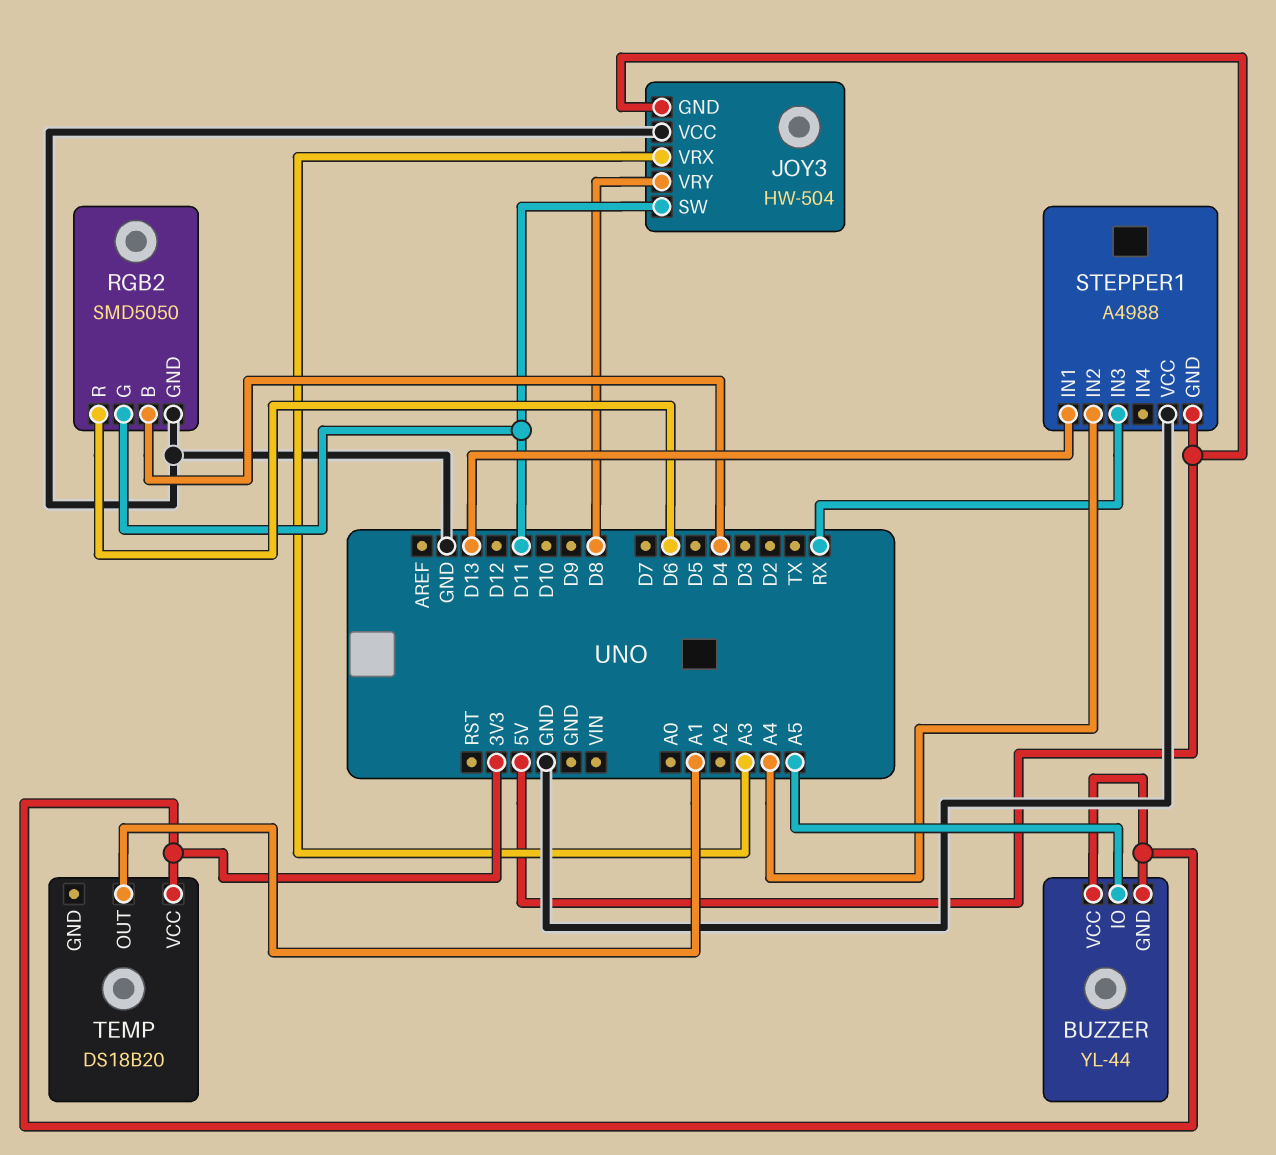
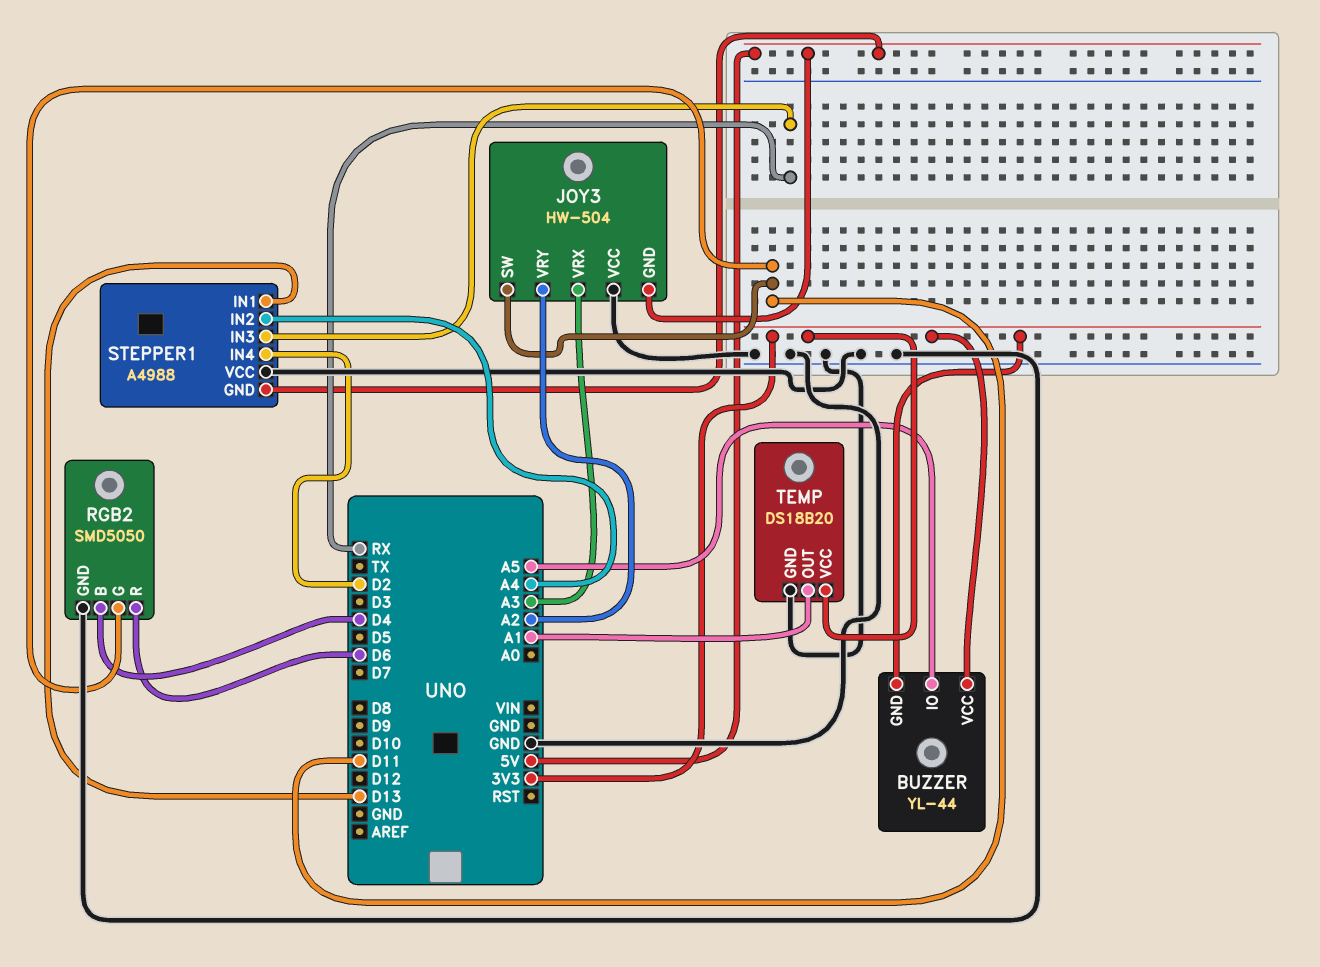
JOY3 pin VRY: D8 -> A2
STEPPER1 pin IN4: none -> D2
TEMP pin GND: none -> GND

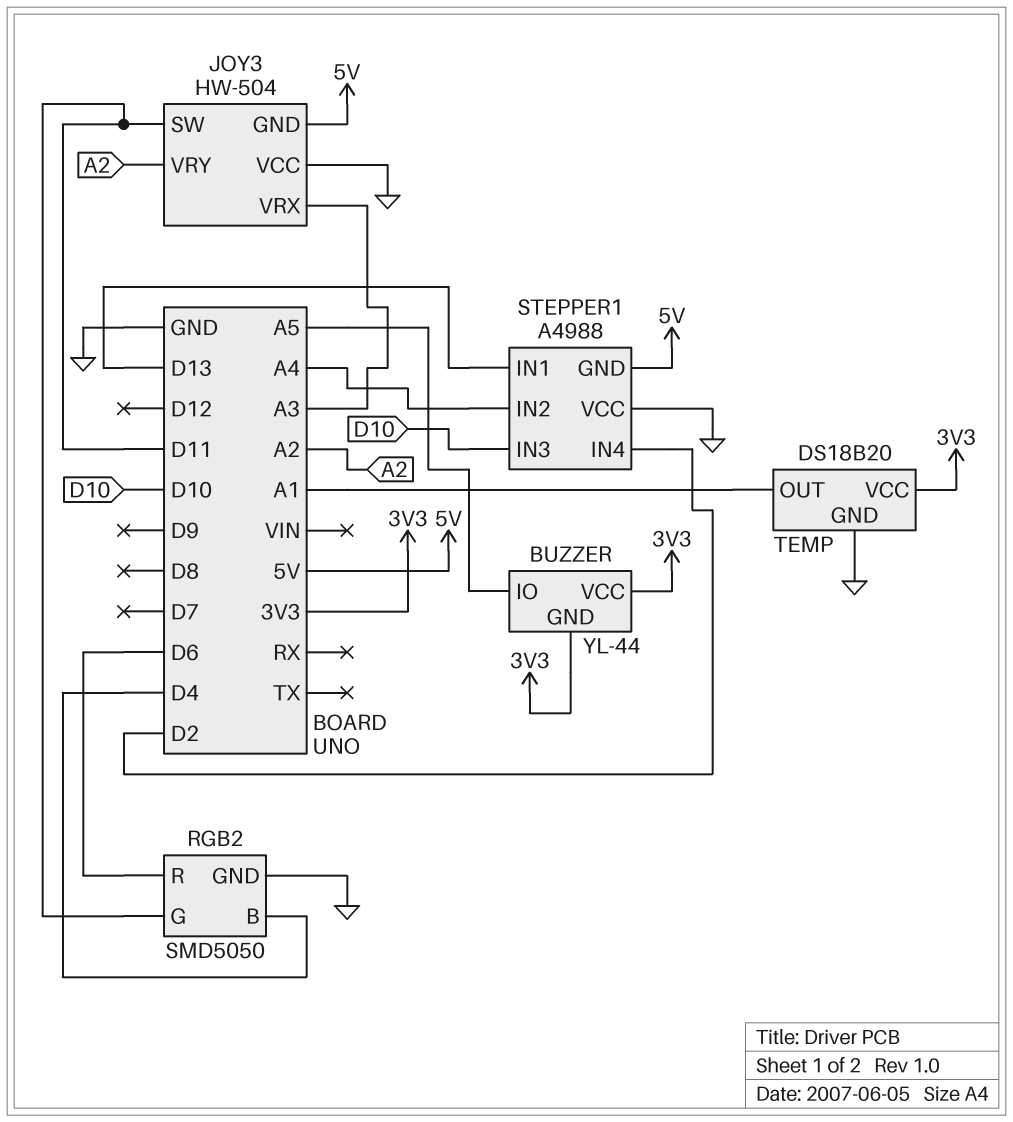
STEPPER1 pin IN3: RX -> D10

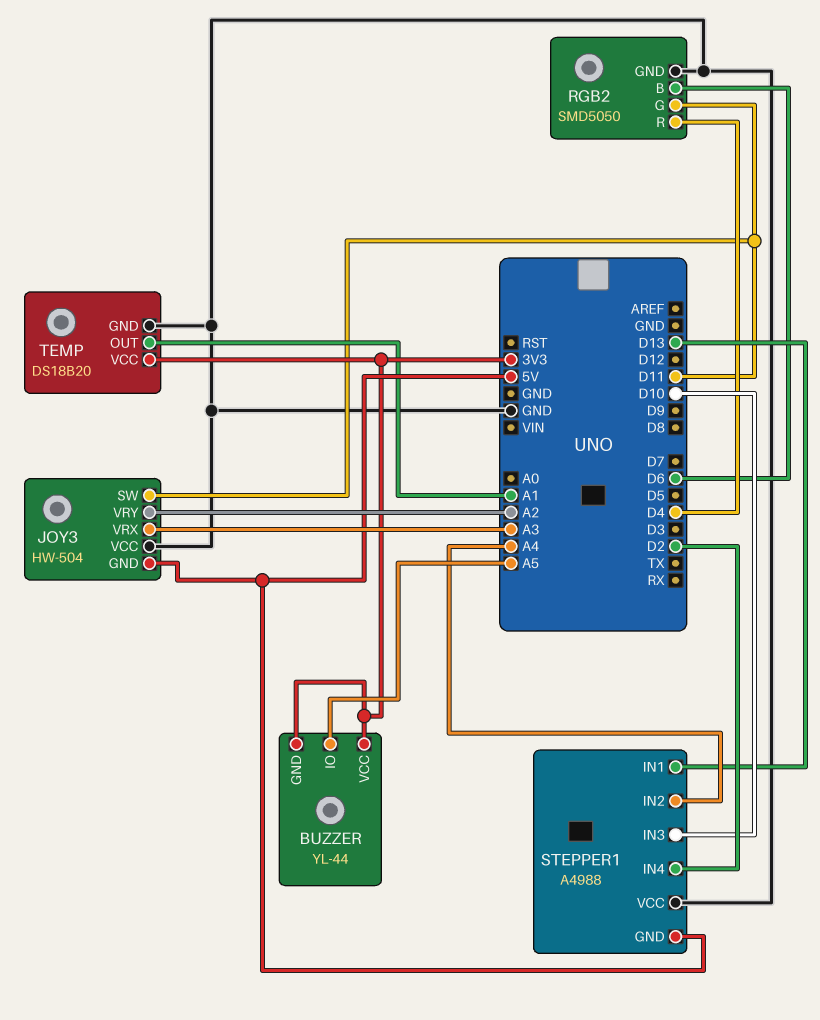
RGB2 pin B: D4 -> D6
RGB2 pin R: D6 -> D4

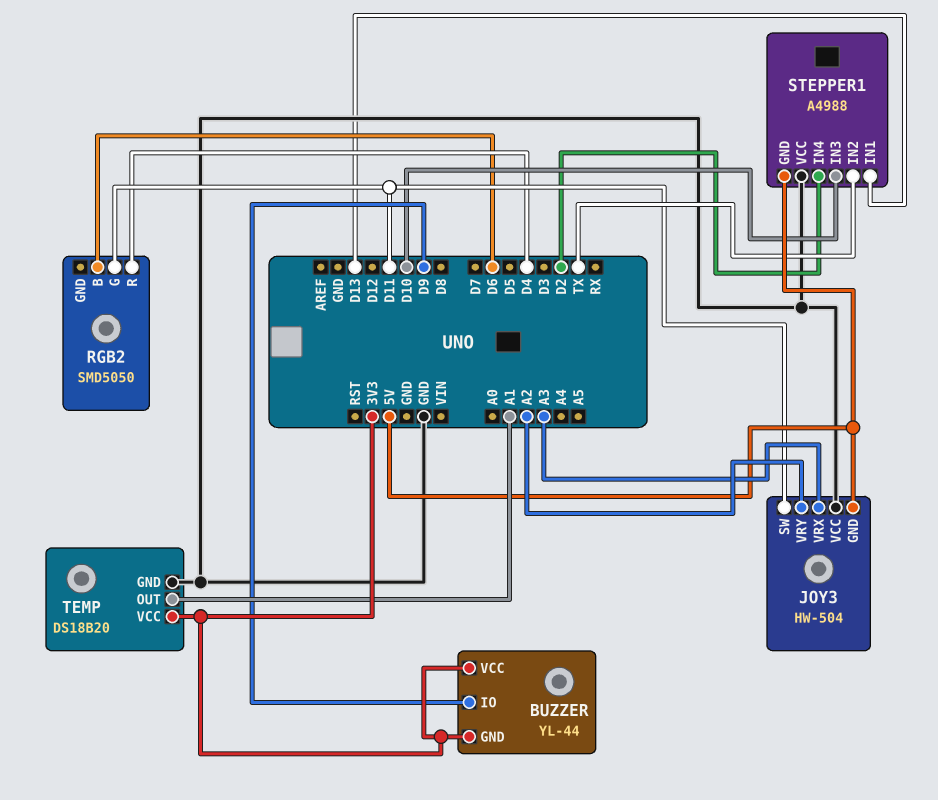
BUZZER pin IO: A5 -> D9
RGB2 pin GND: GND -> none
STEPPER1 pin IN2: A4 -> TX

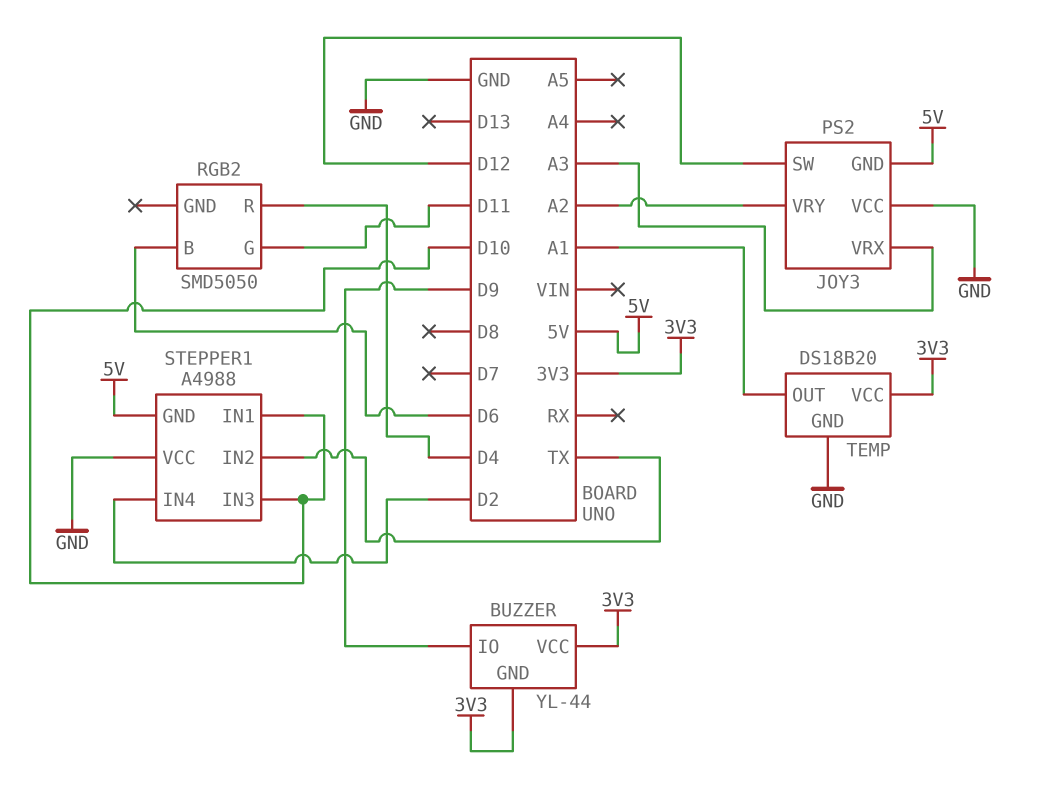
JOY3: HW-504 -> PS2
JOY3 pin SW: D11 -> D12
STEPPER1 pin IN1: D13 -> D10

